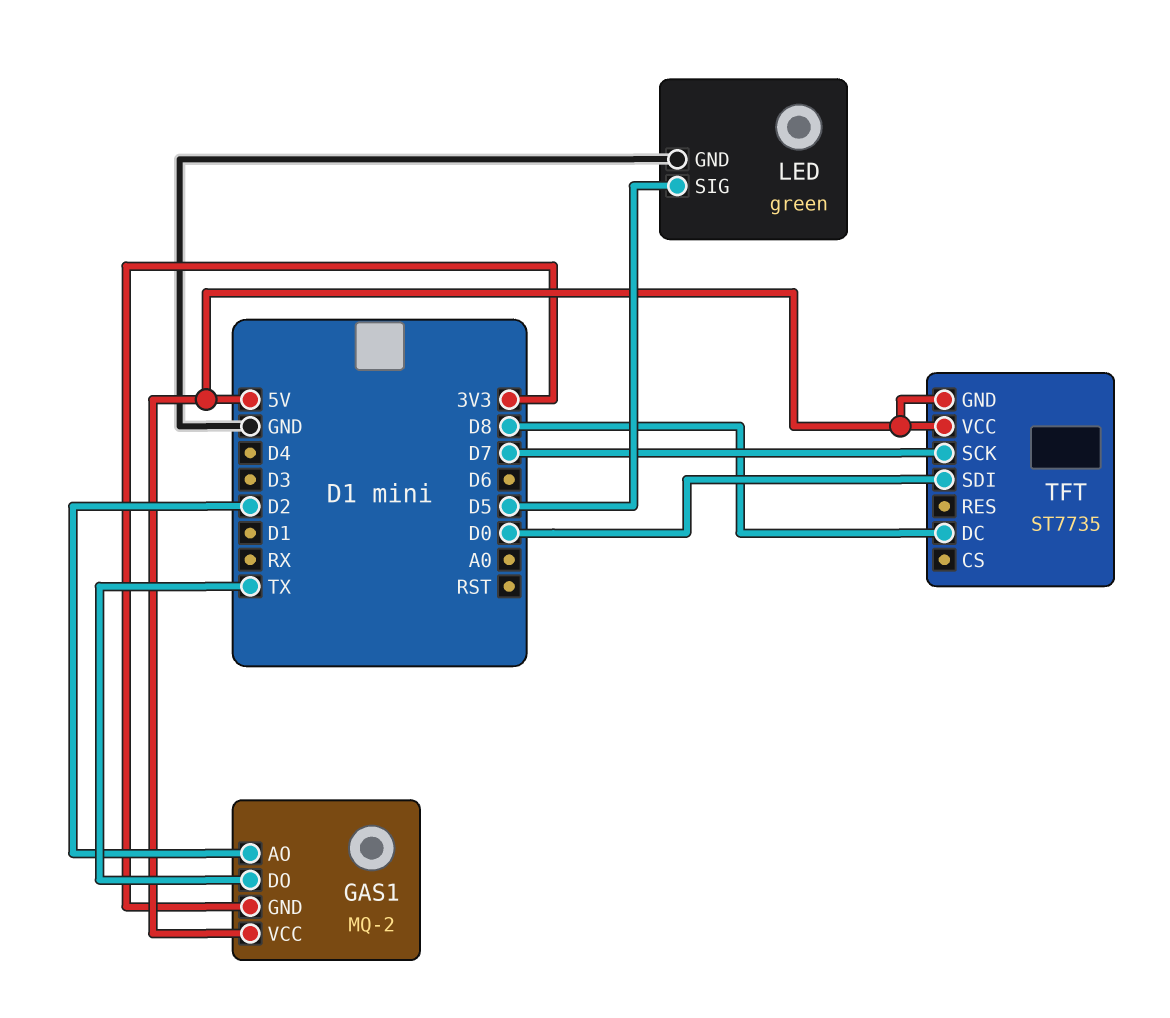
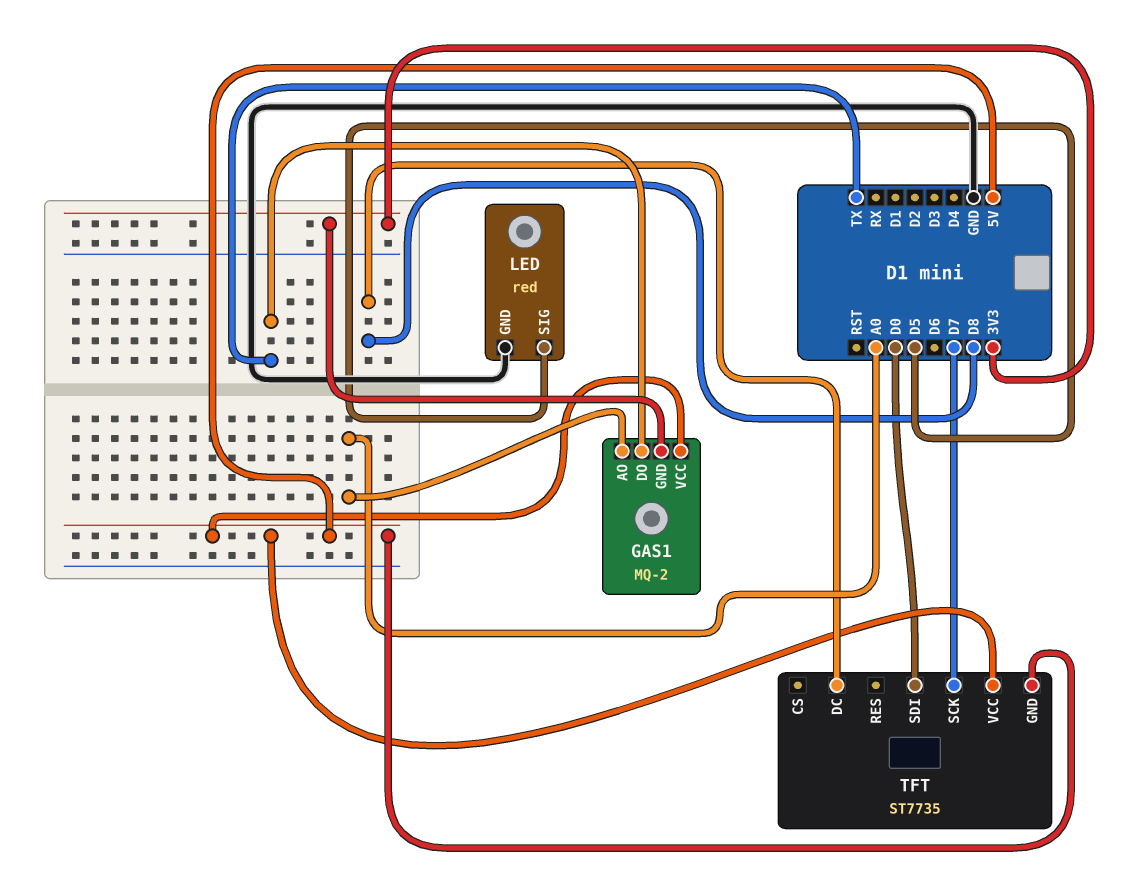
GAS1 pin AO: D2 -> A0
LED: green -> red

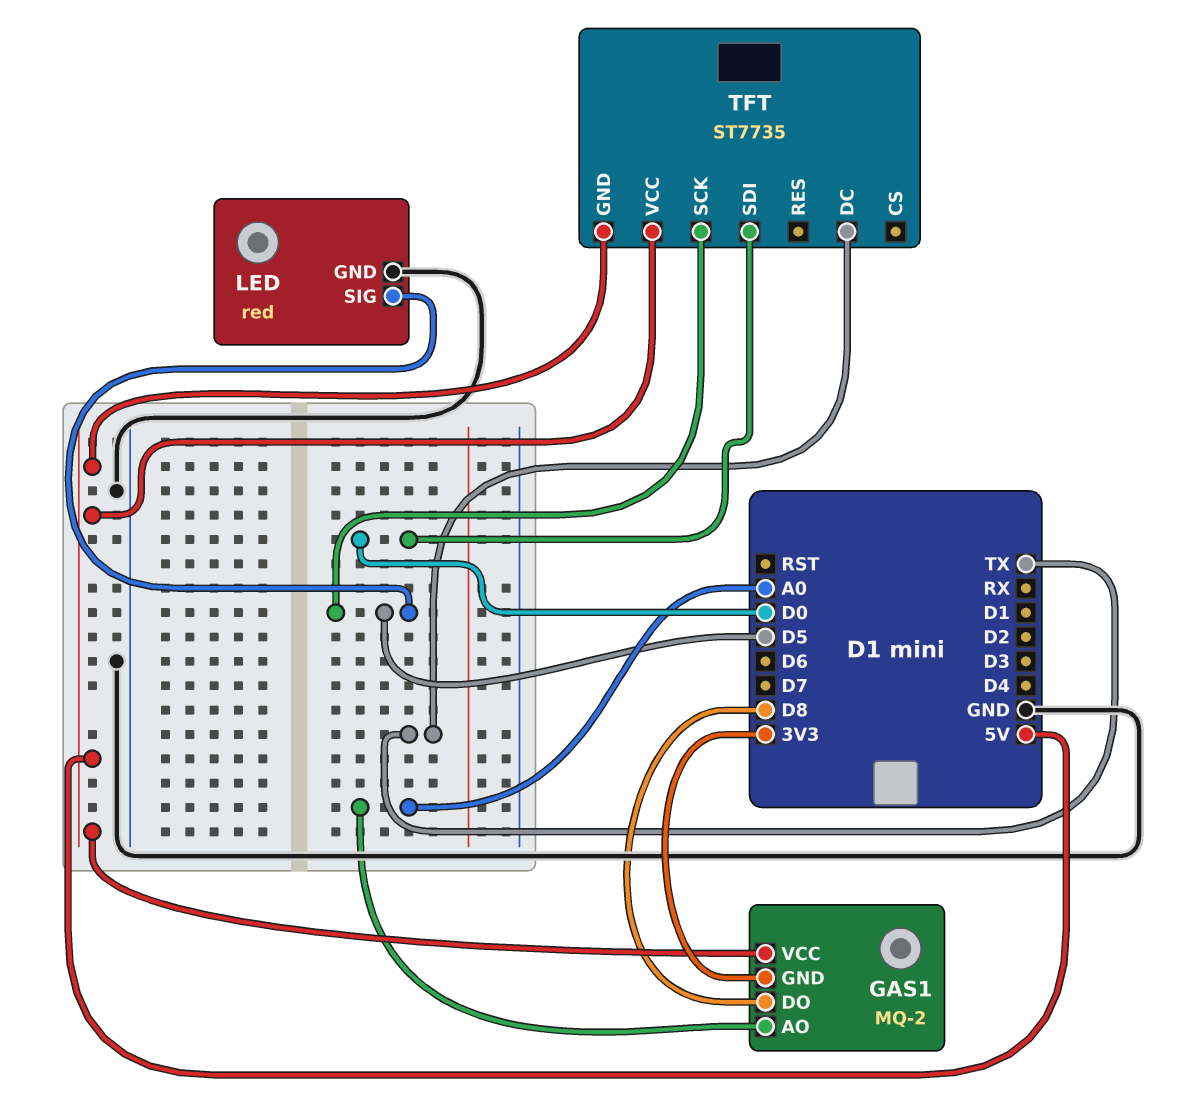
GAS1 pin DO: TX -> D8
TFT pin DC: D8 -> TX
TFT pin SCK: D7 -> D5

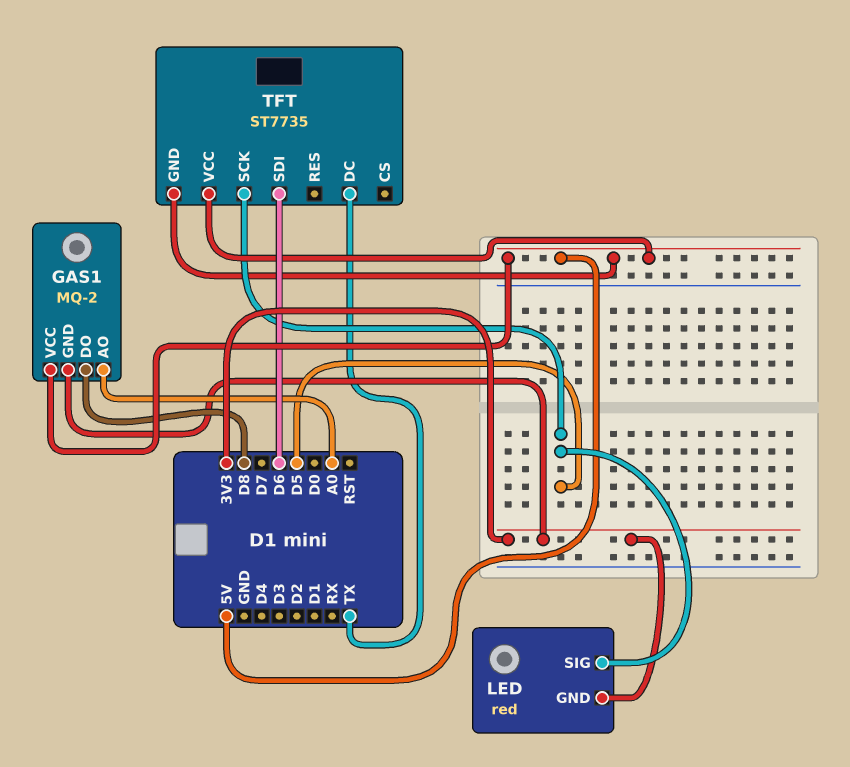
LED pin GND: GND -> 3V3
TFT pin SDI: D0 -> D6

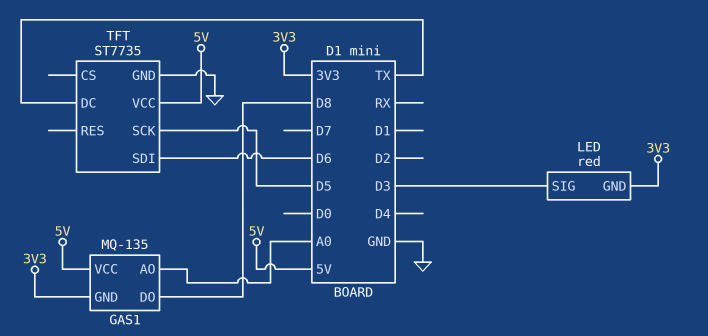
GAS1: MQ-2 -> MQ-135
LED pin SIG: D5 -> D3
TFT pin GND: 5V -> GND

